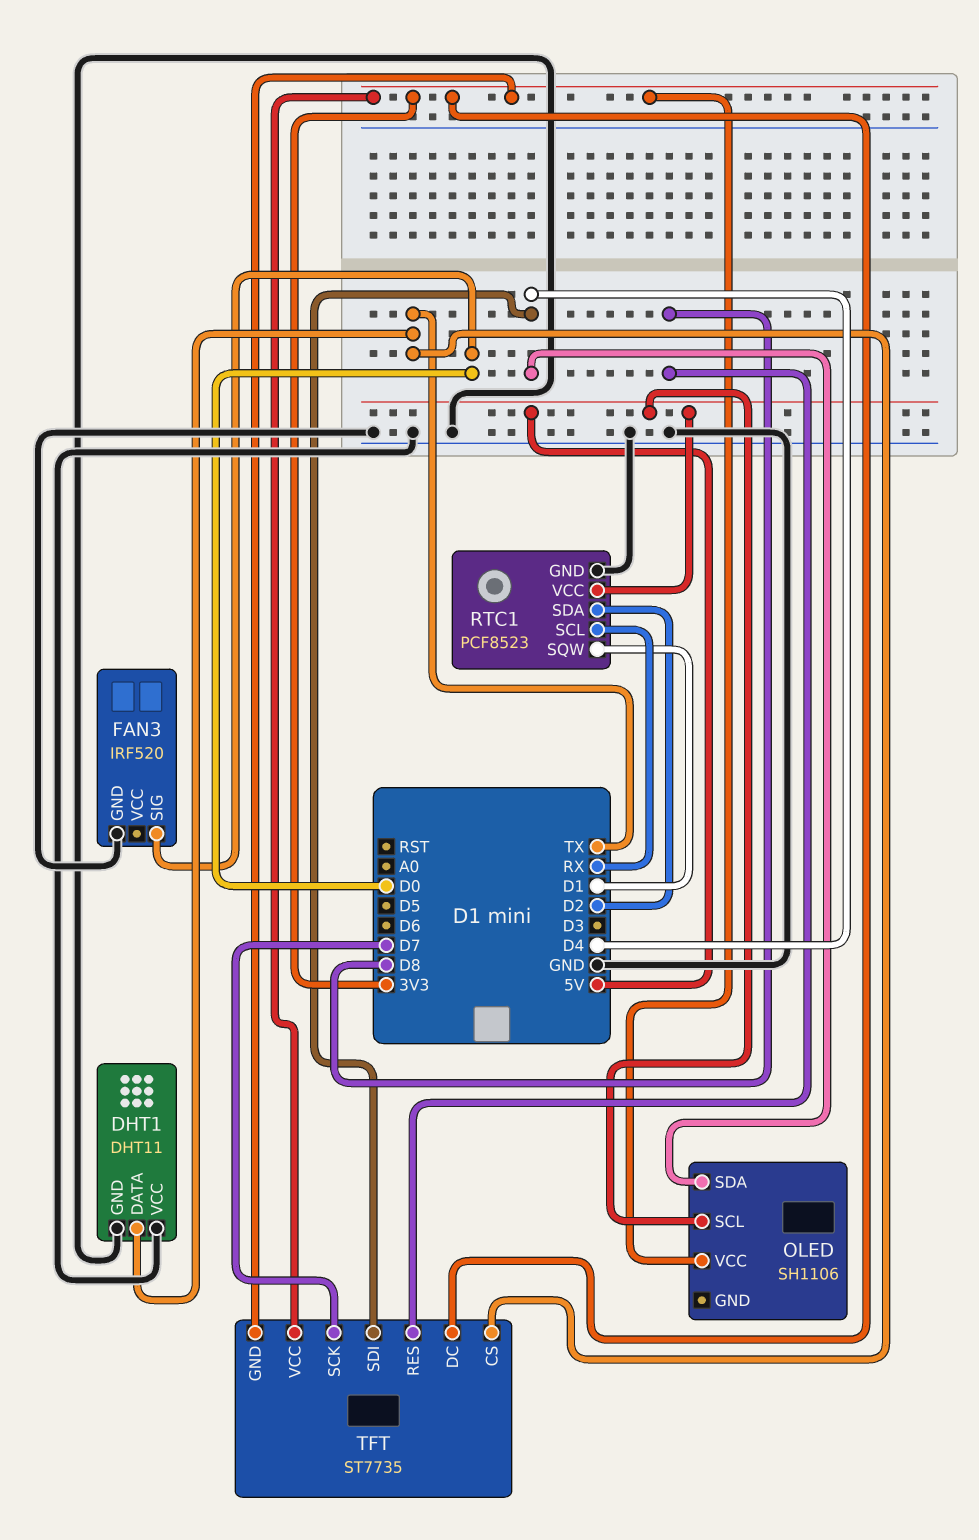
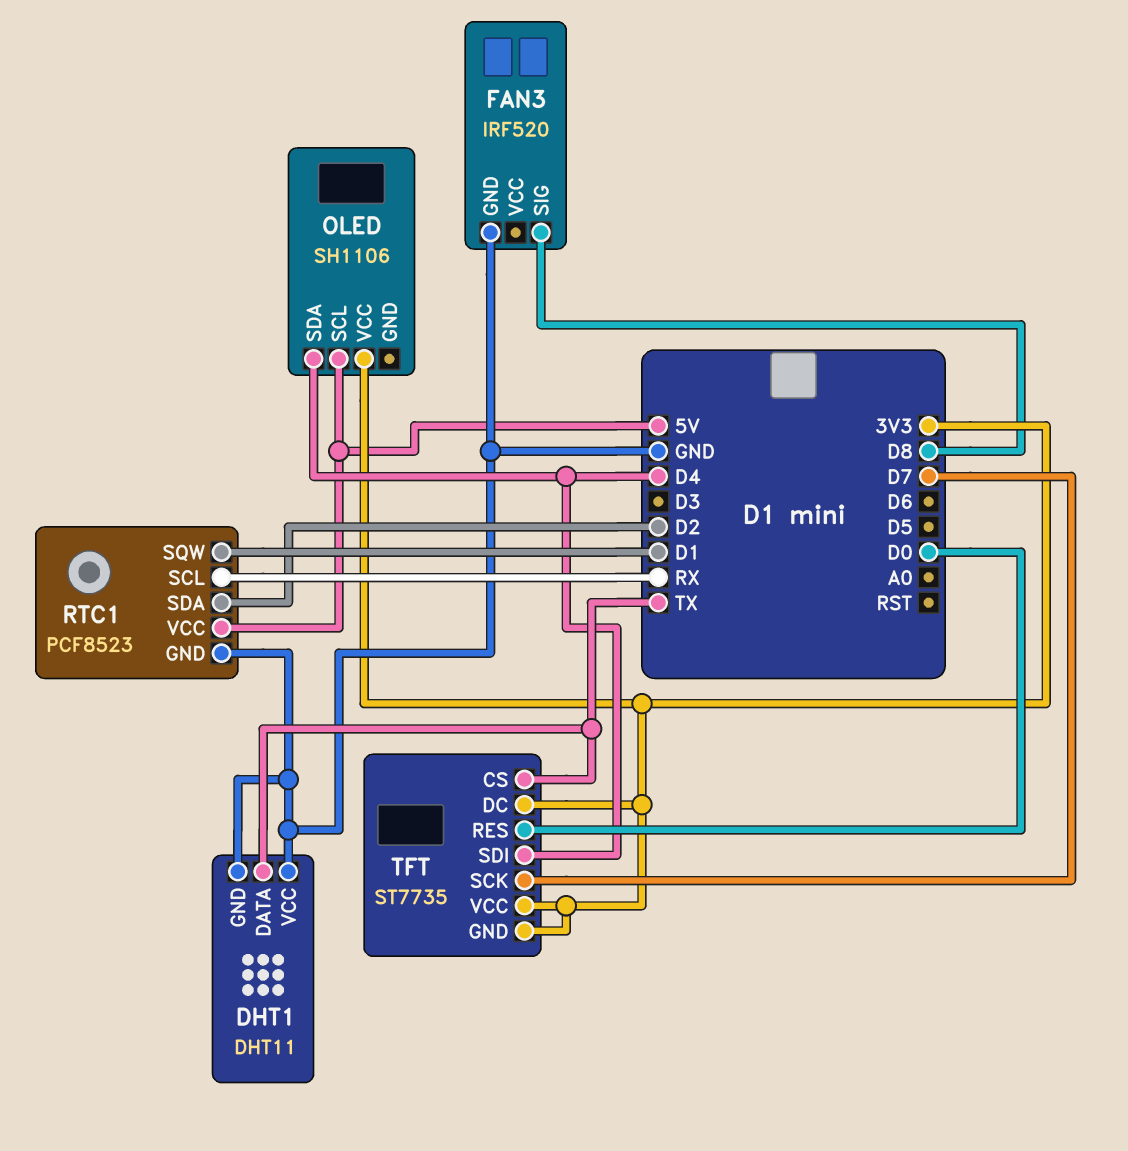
FAN3 pin SIG: D0 -> D8
TFT pin RES: D8 -> D0

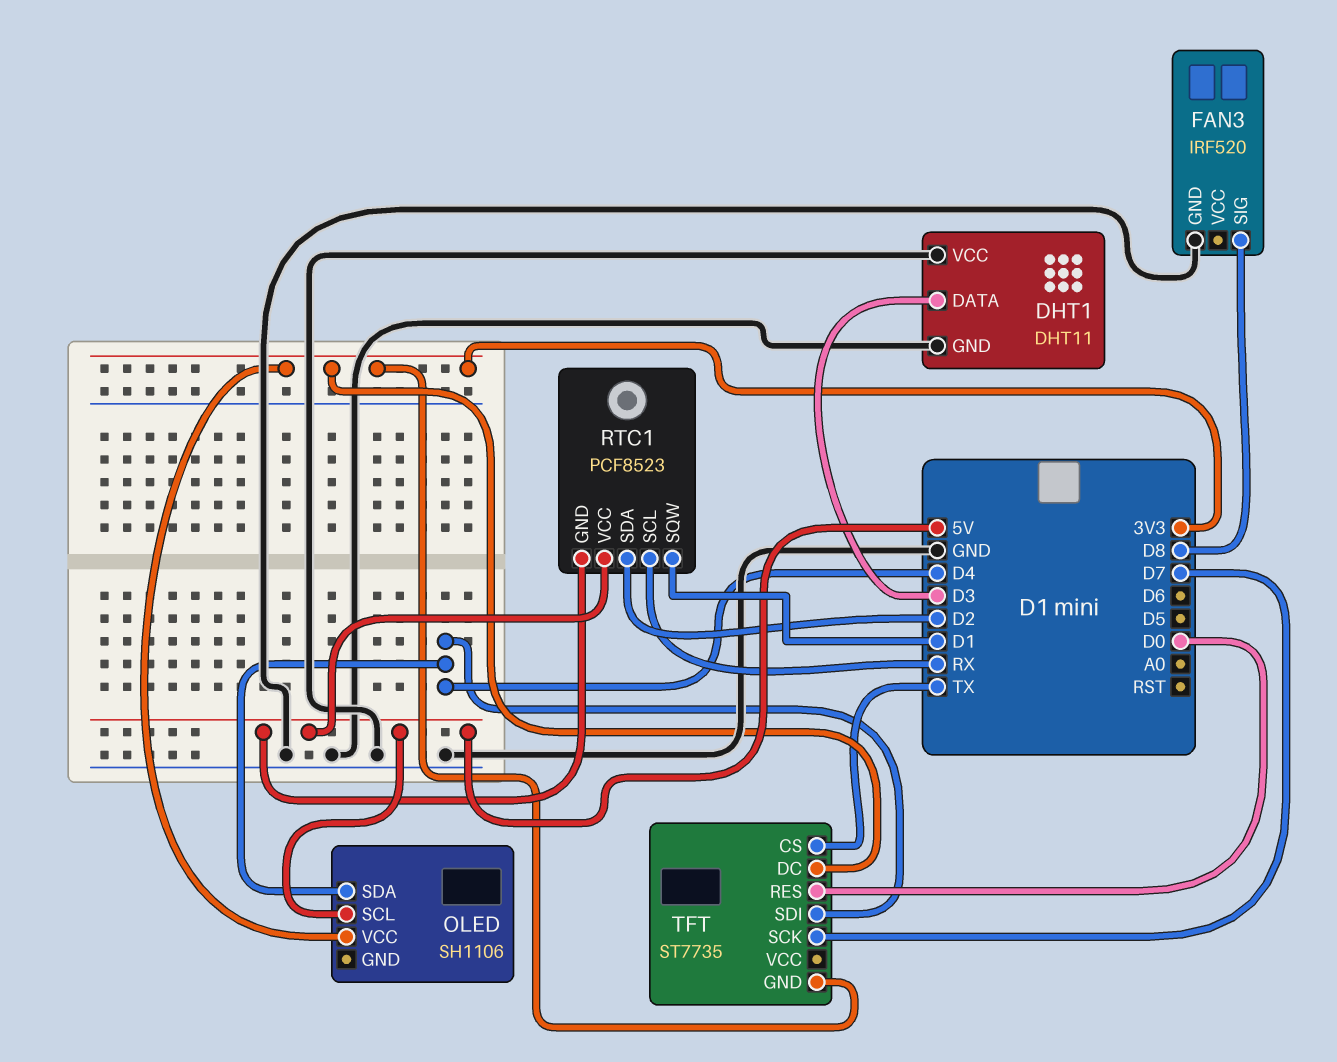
DHT1 pin DATA: TX -> D3
RTC1 pin GND: GND -> 5V
TFT pin VCC: 3V3 -> none

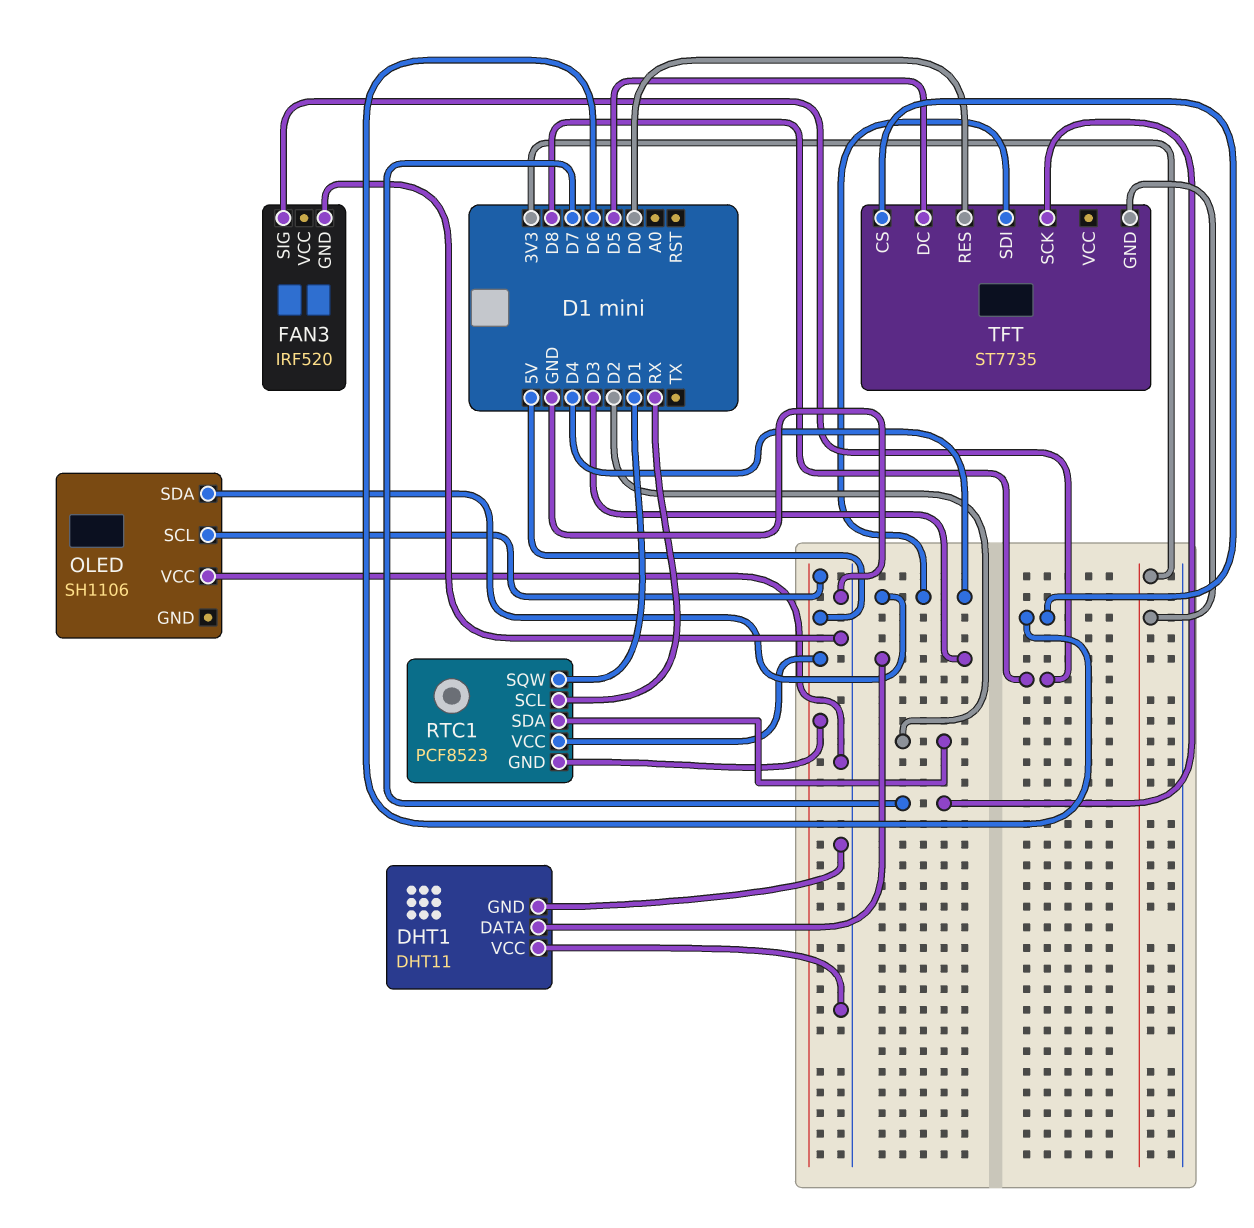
OLED pin VCC: 3V3 -> GND
TFT pin CS: TX -> D6
TFT pin DC: 3V3 -> D5

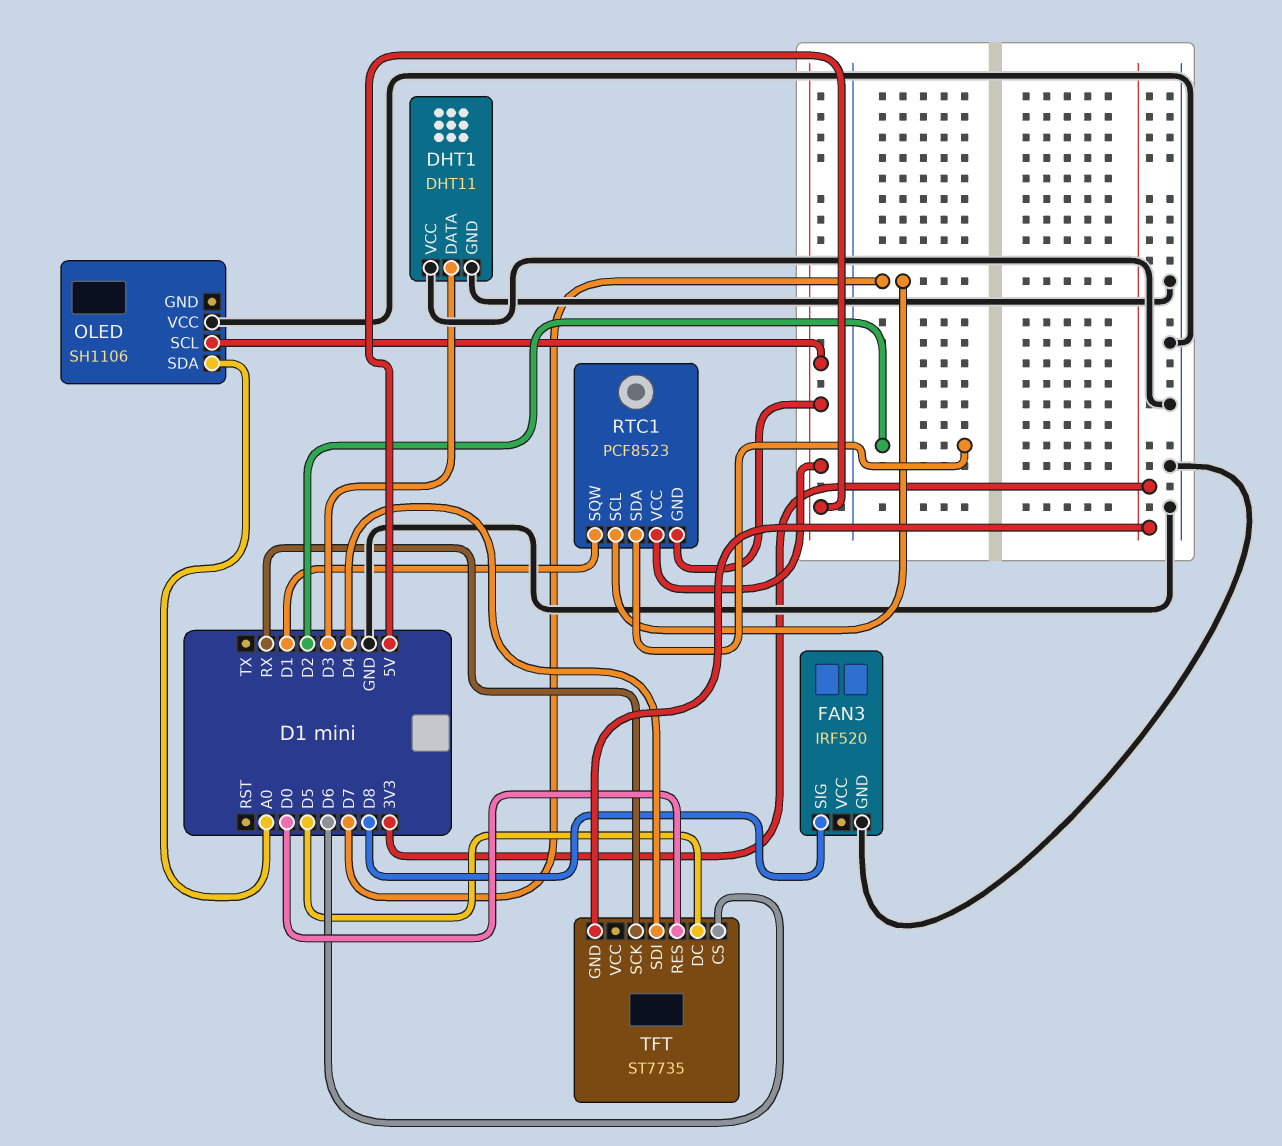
OLED pin SDA: D4 -> A0
RTC1 pin SCL: RX -> D7
TFT pin SCK: D7 -> RX

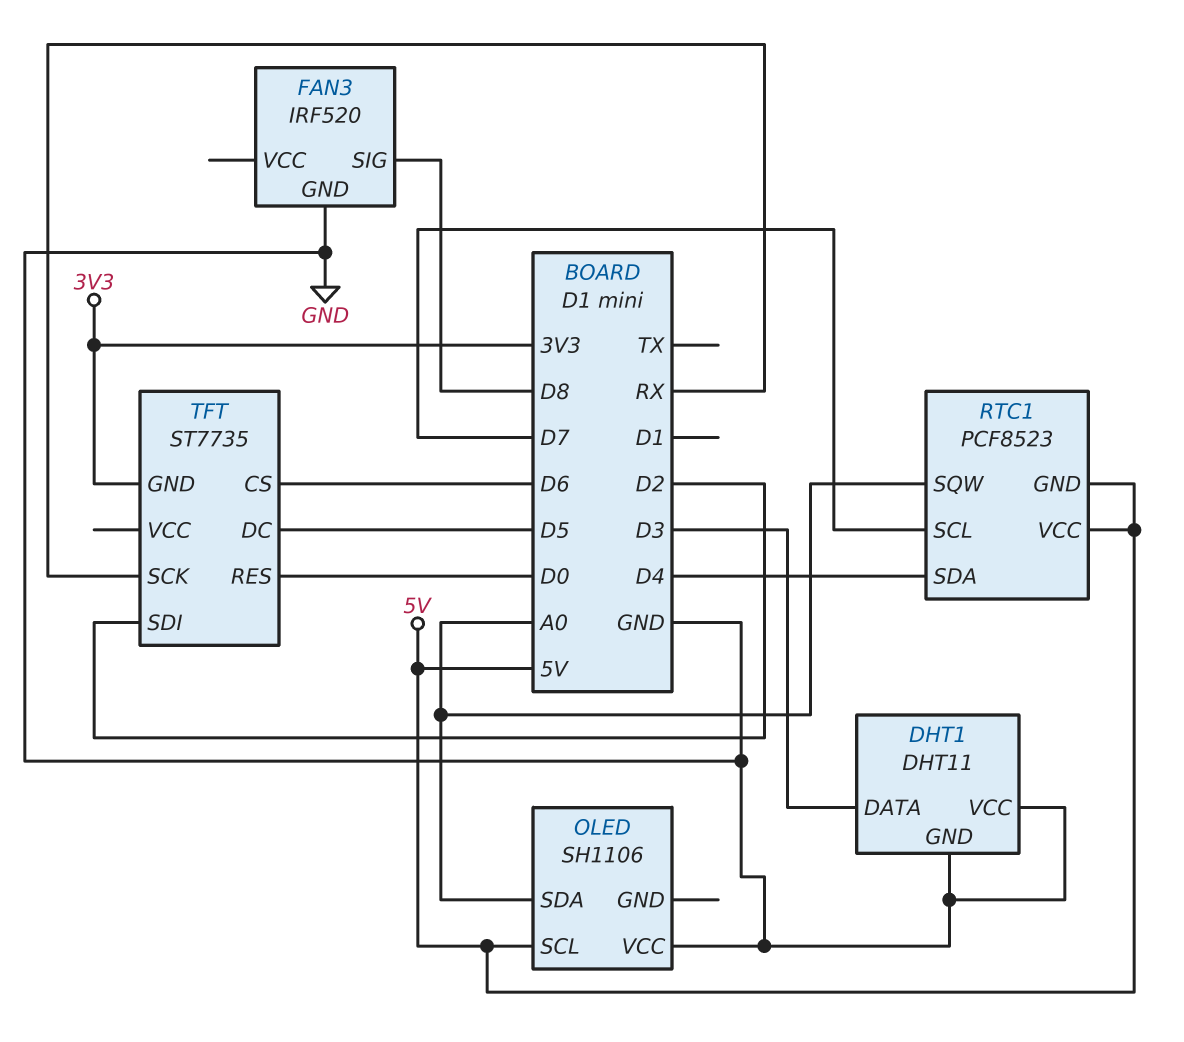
RTC1 pin SDA: D2 -> D4
RTC1 pin SQW: D1 -> A0
TFT pin SDI: D4 -> D2

